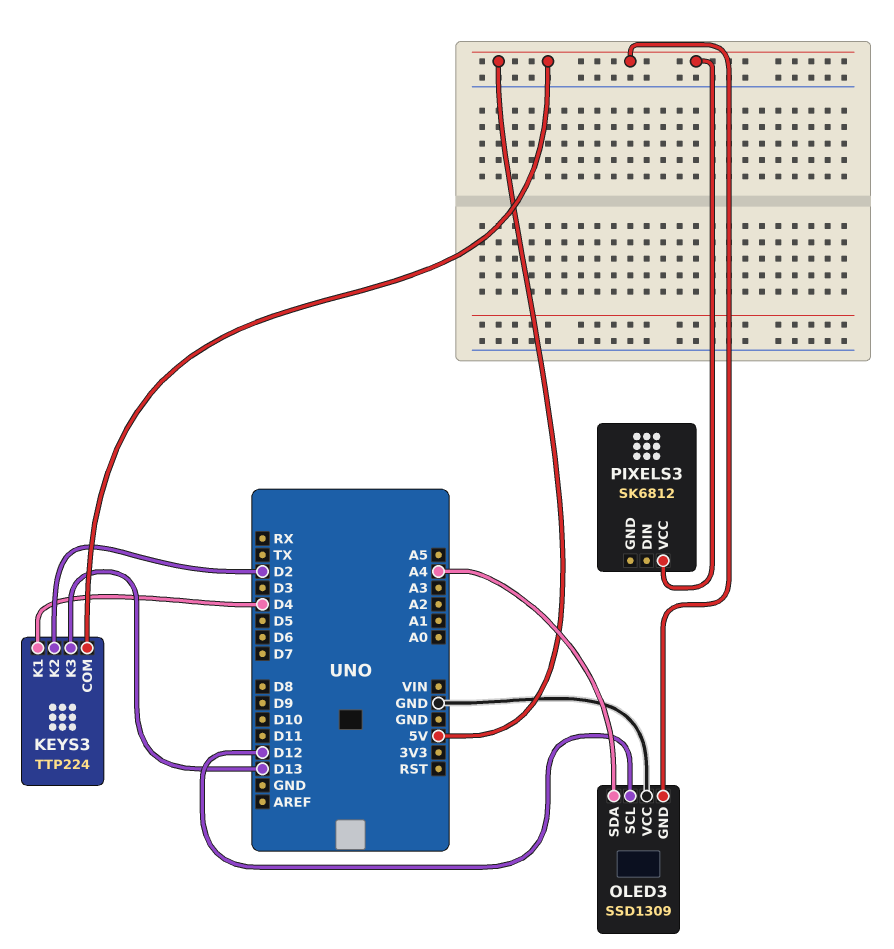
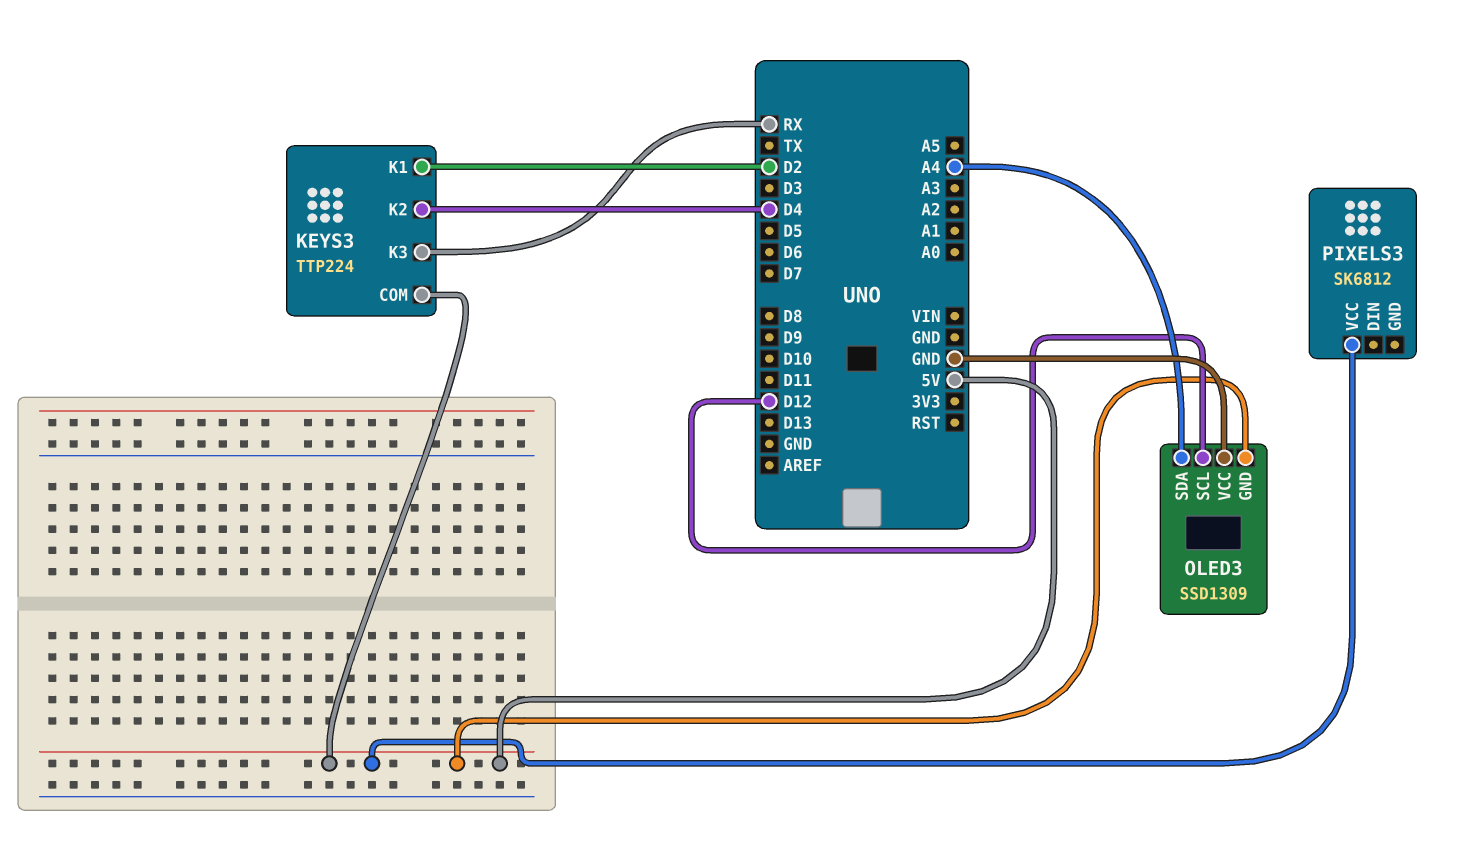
KEYS3 pin K1: D4 -> D2
KEYS3 pin K2: D2 -> D4
KEYS3 pin K3: D13 -> RX

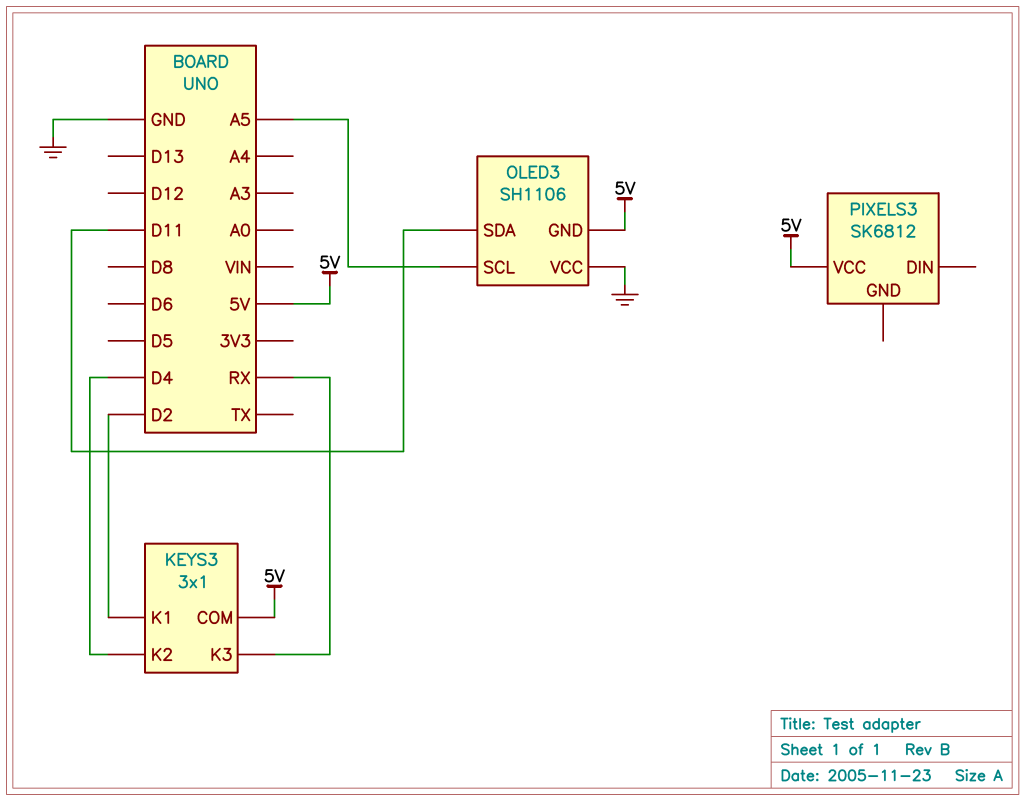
KEYS3: TTP224 -> 3x1
OLED3: SSD1309 -> SH1106
OLED3 pin SCL: D12 -> A5
OLED3 pin SDA: A4 -> D11

